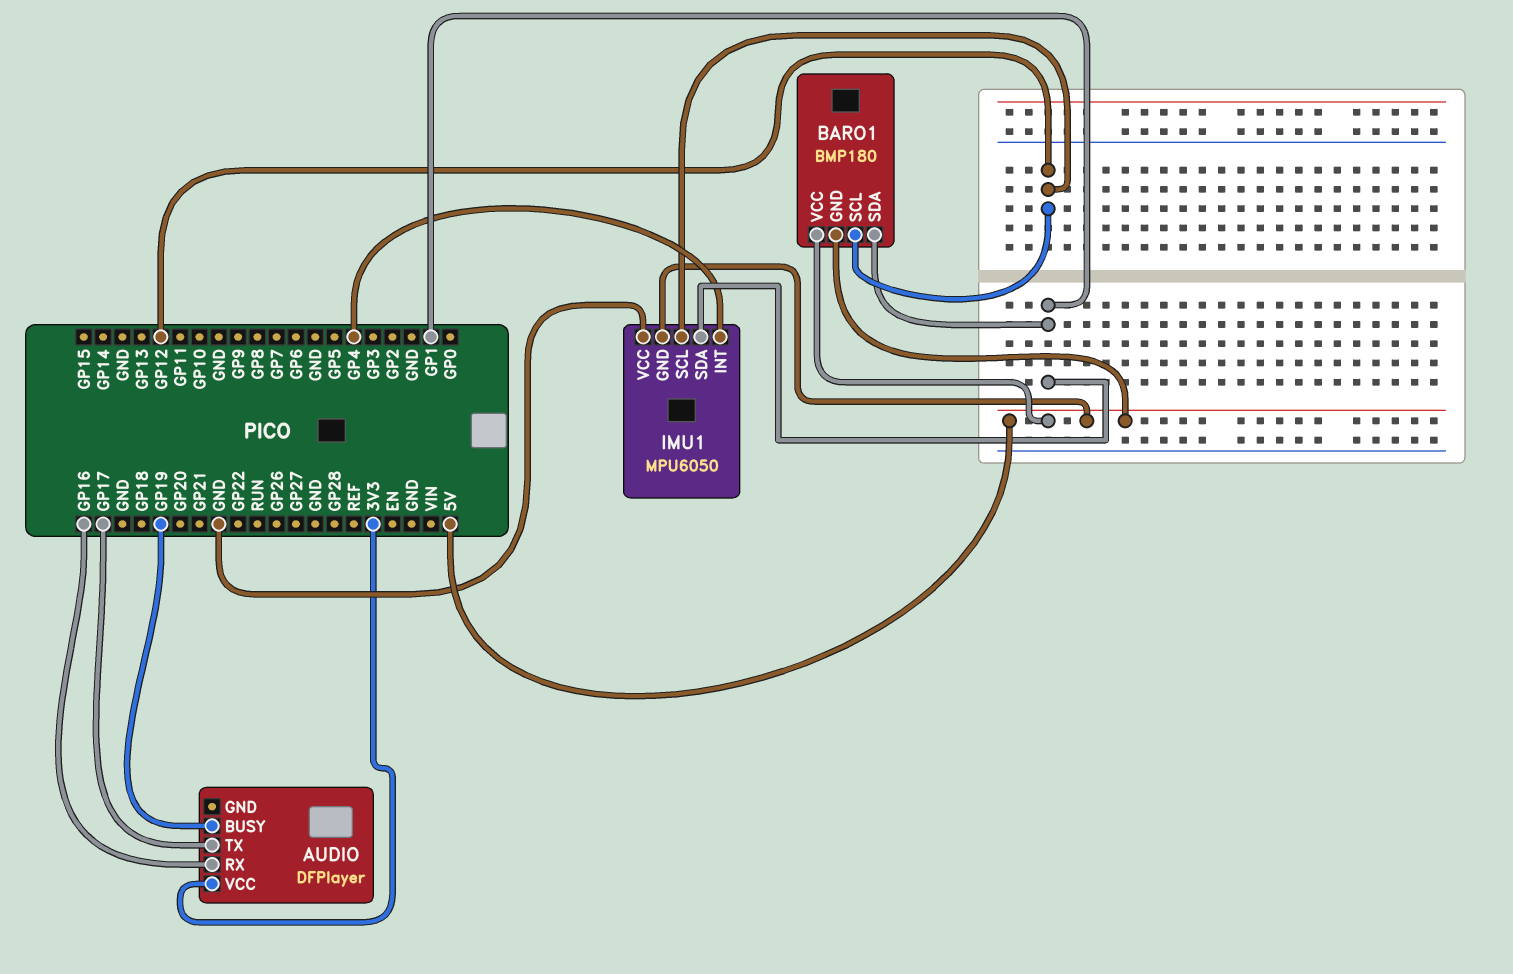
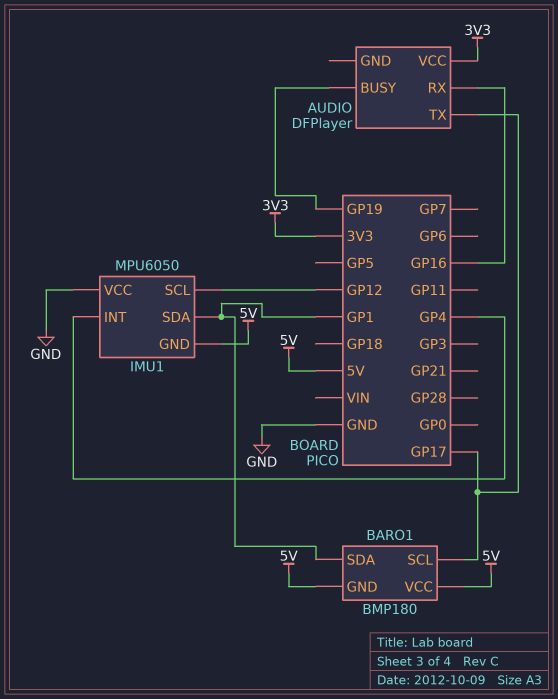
BARO1 pin SCL: GP12 -> GP17

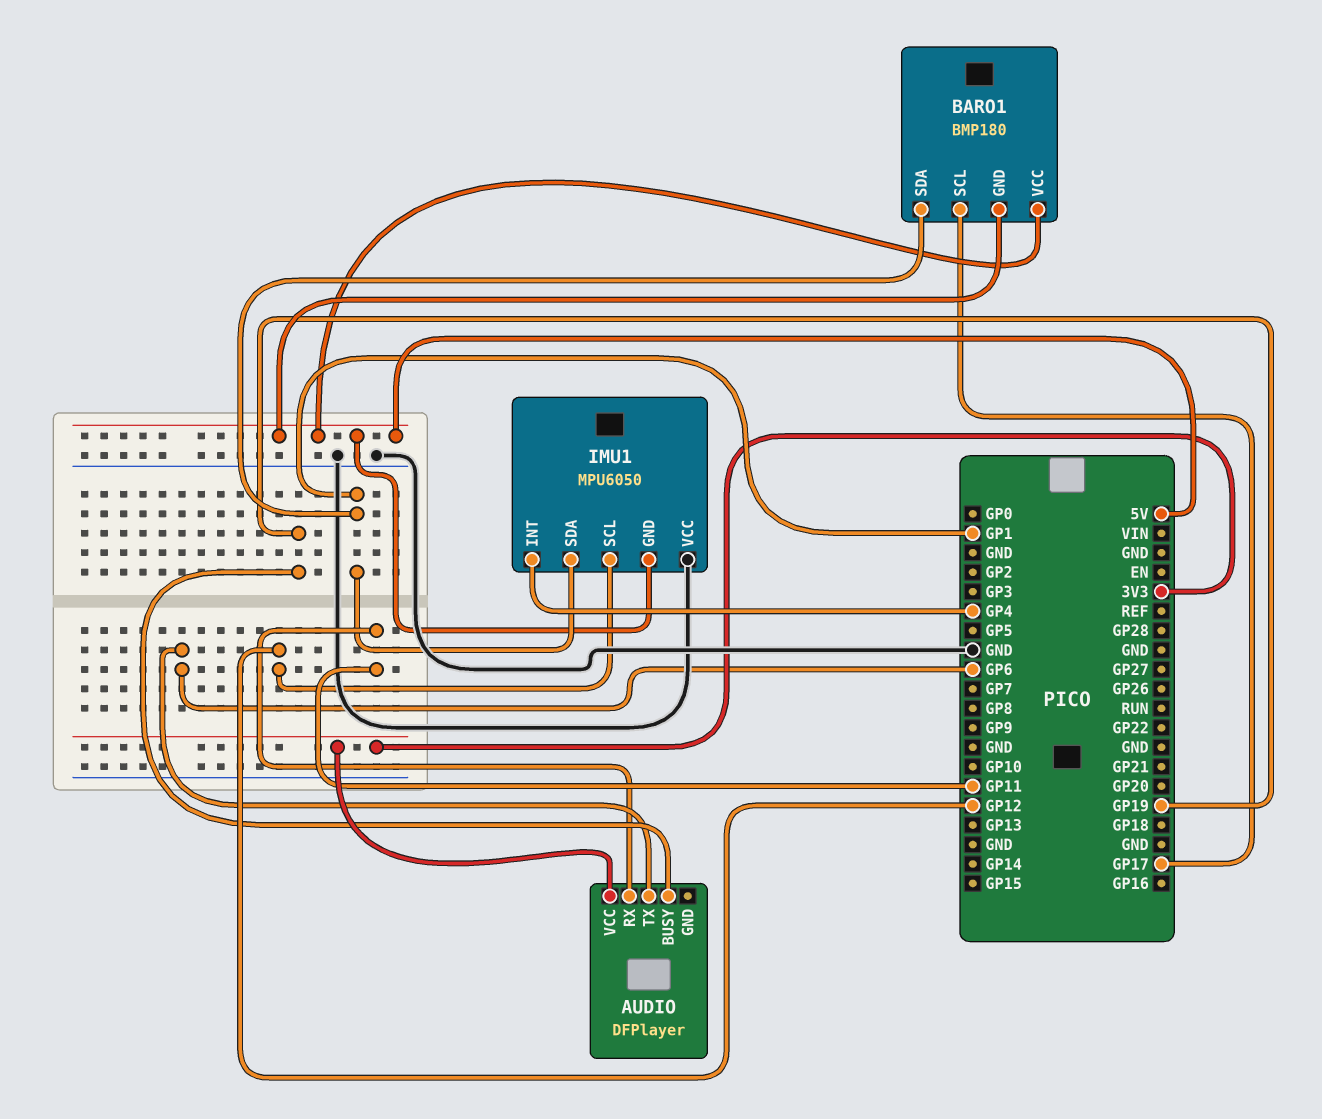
AUDIO pin RX: GP16 -> GP11
AUDIO pin TX: GP17 -> GP6

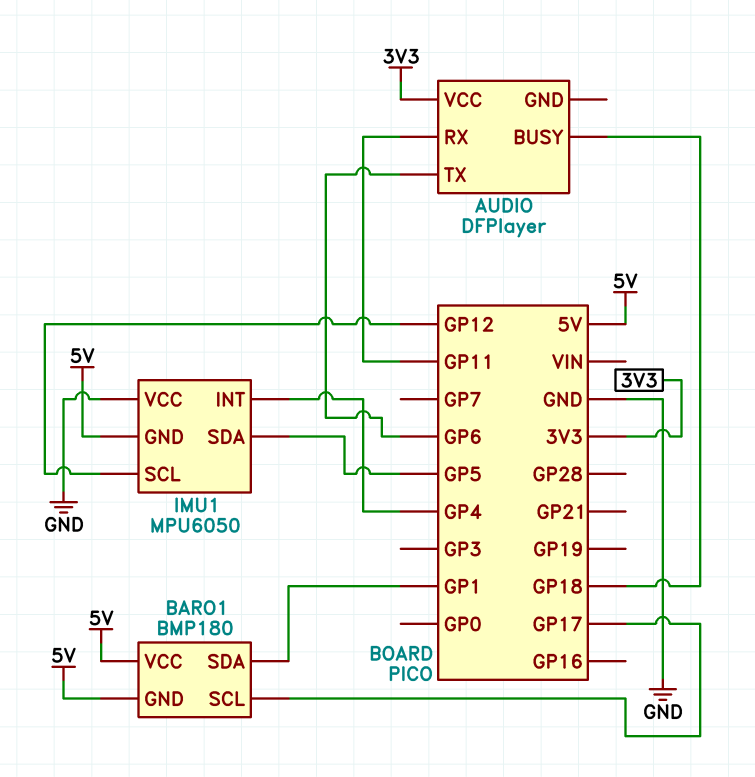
AUDIO pin BUSY: GP19 -> GP18
IMU1 pin SDA: GP1 -> GP5

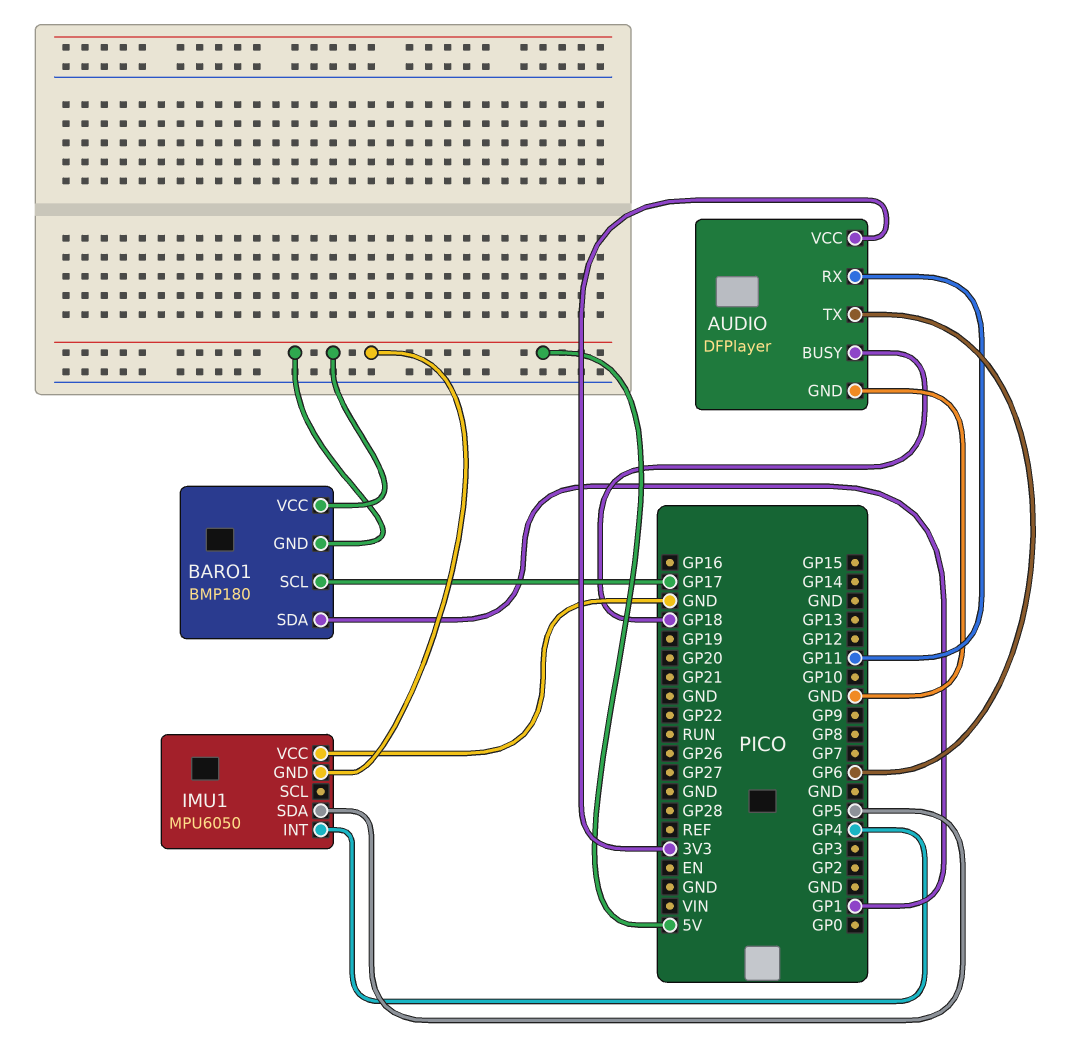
AUDIO pin GND: none -> GND
IMU1 pin SCL: GP12 -> none

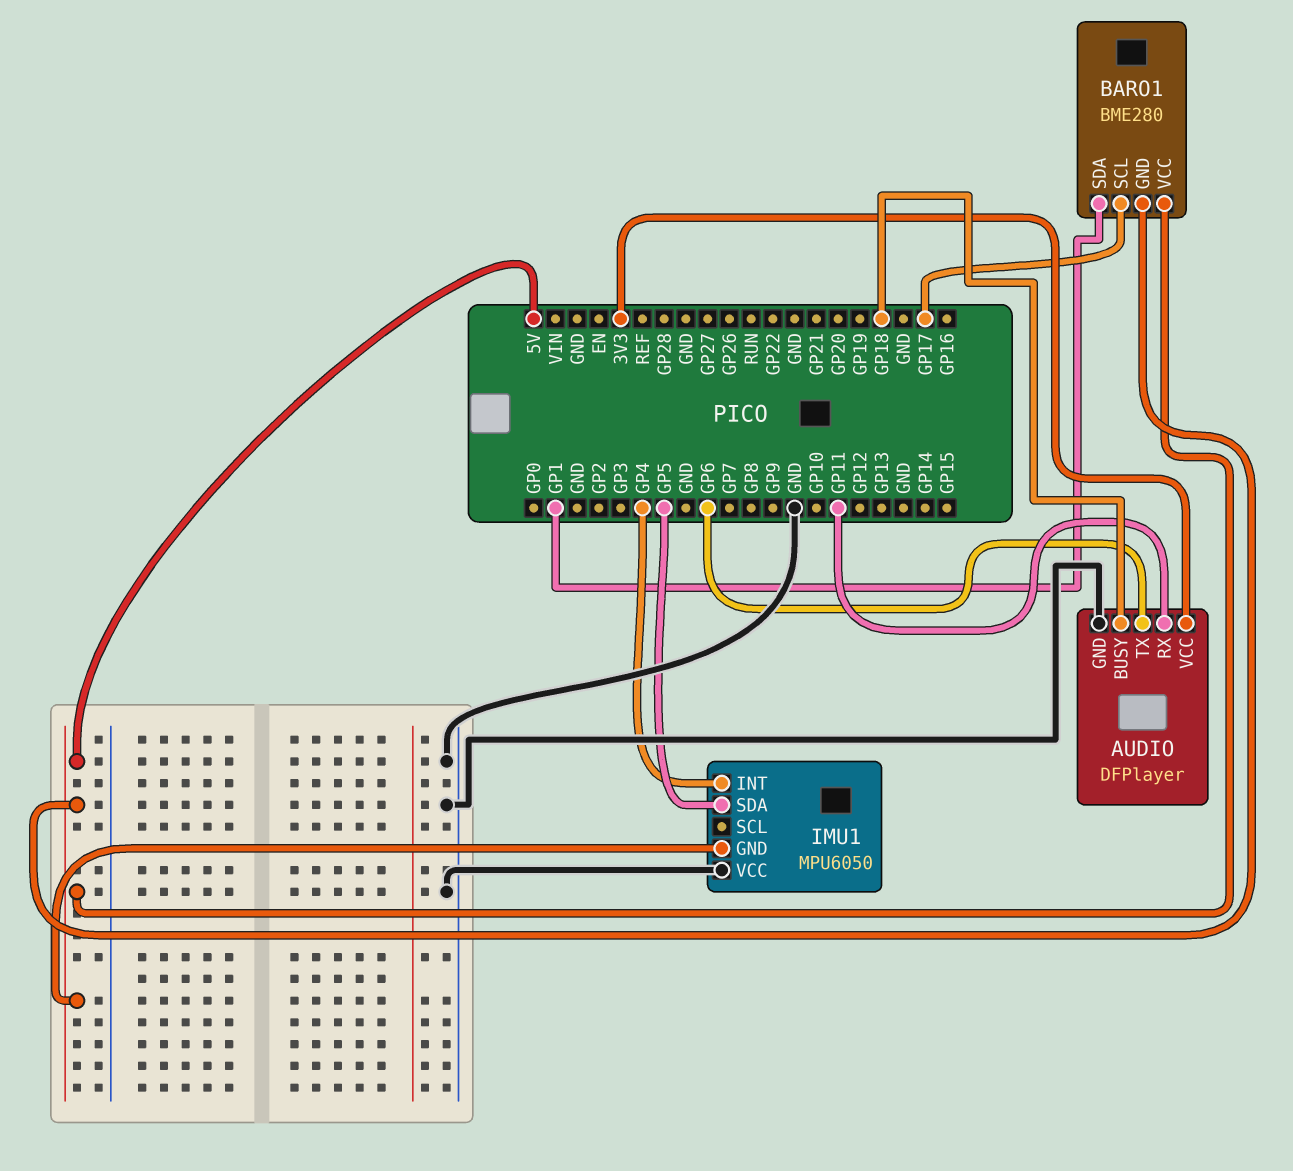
BARO1: BMP180 -> BME280

